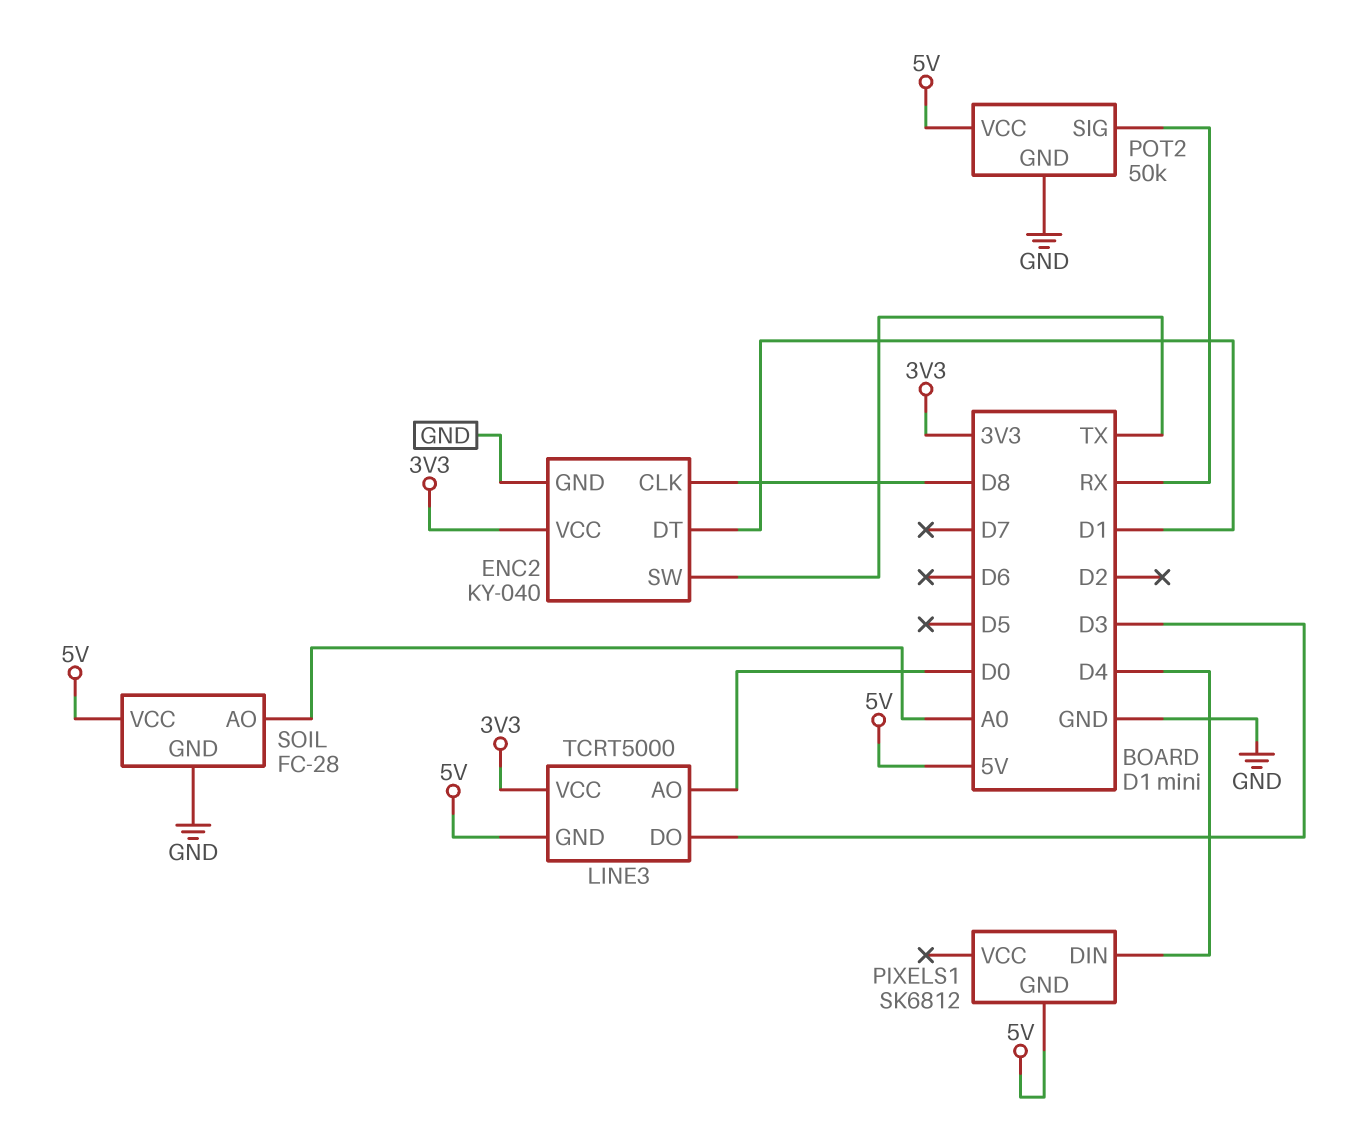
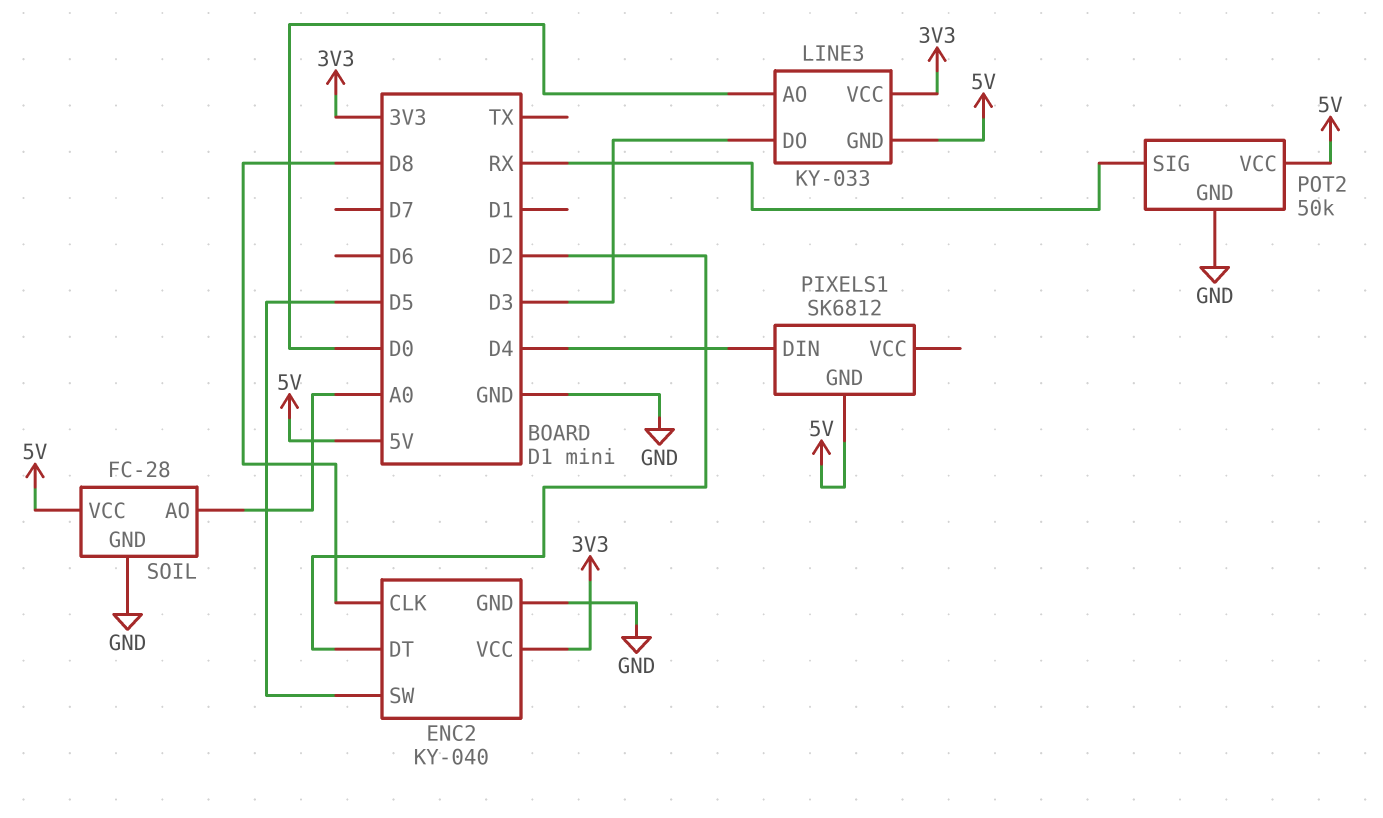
ENC2 pin DT: D1 -> D2
ENC2 pin SW: TX -> D5
LINE3: TCRT5000 -> KY-033

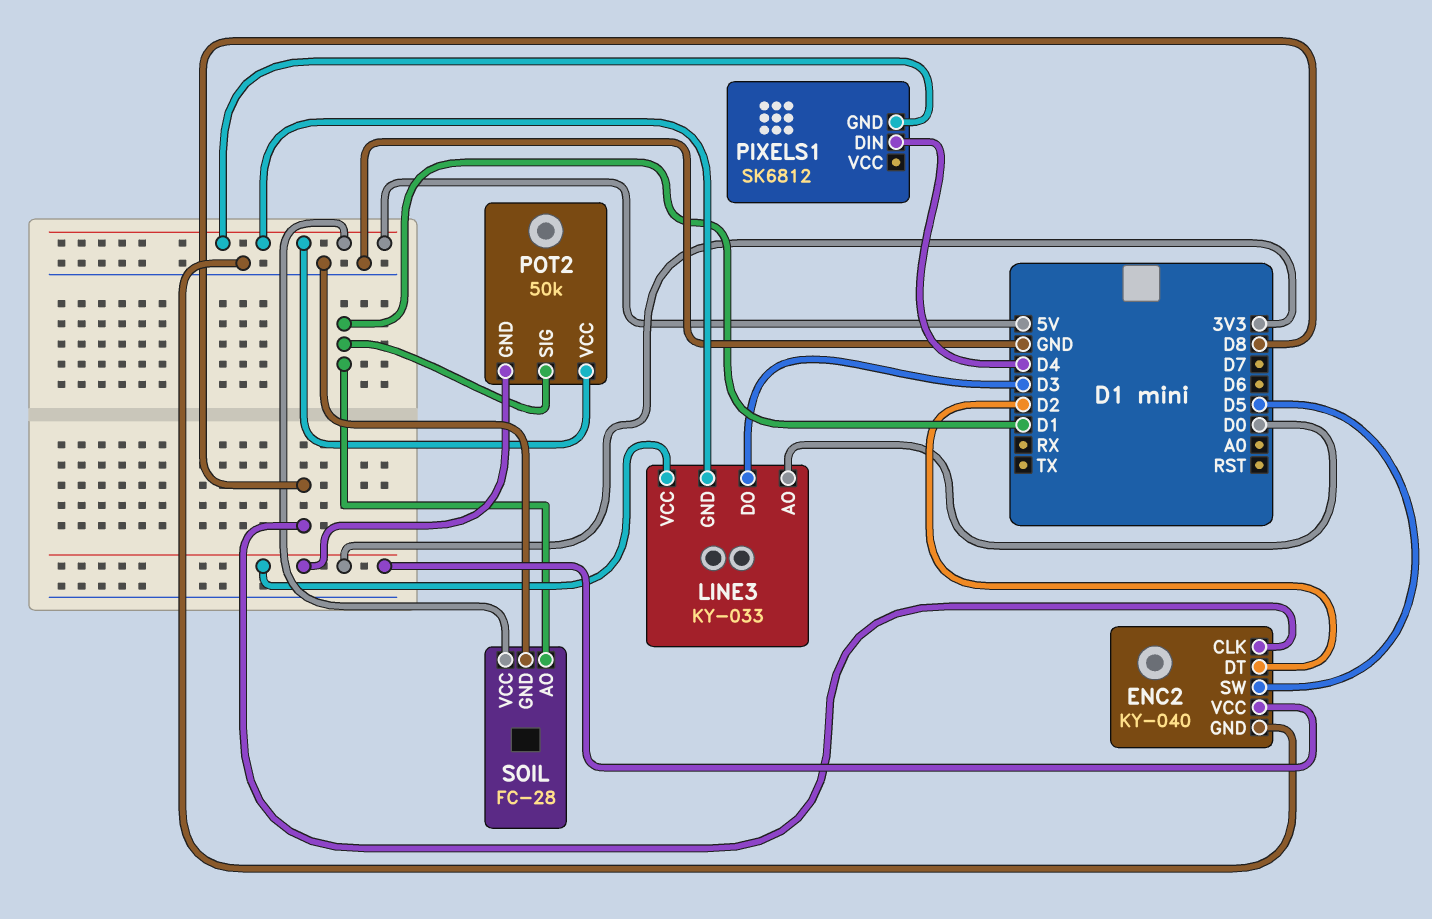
POT2 pin GND: GND -> 3V3
POT2 pin SIG: RX -> D1
SOIL pin AO: A0 -> D1

